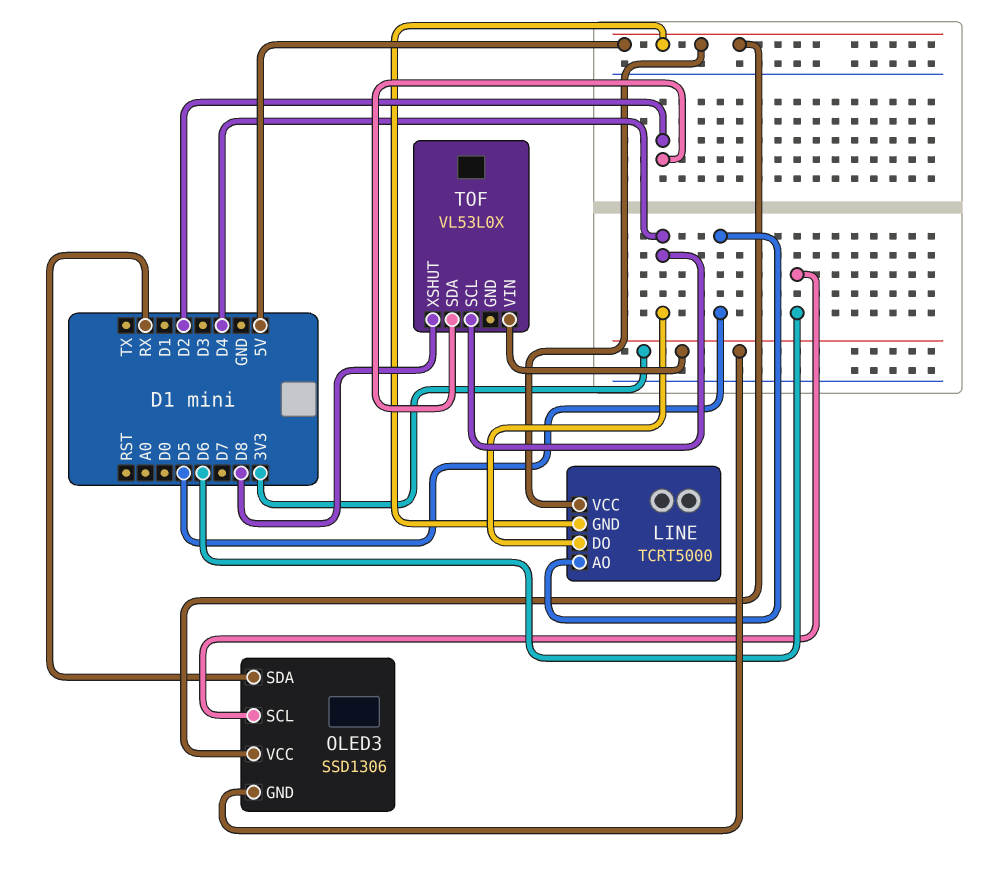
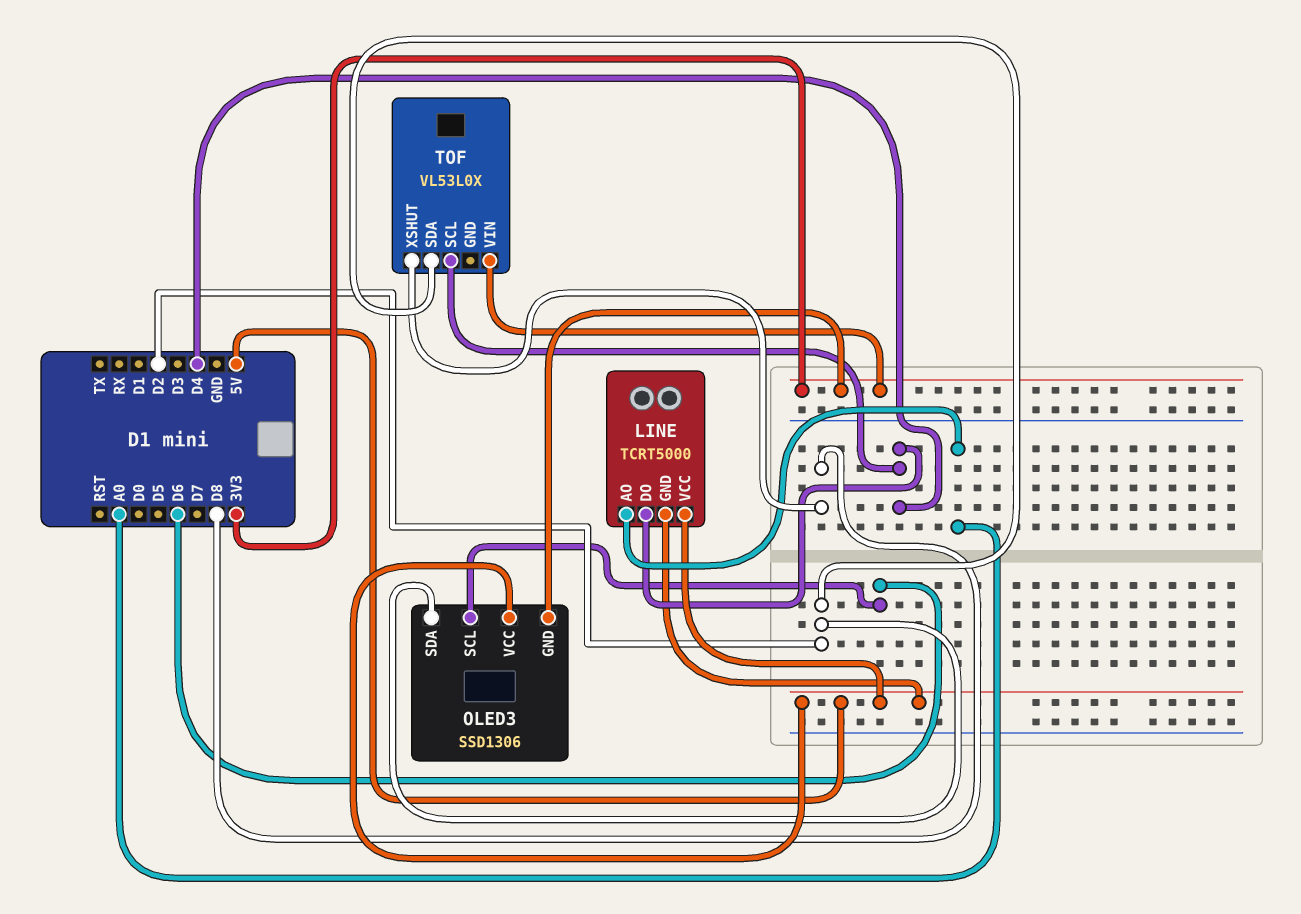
LINE pin AO: D5 -> A0
OLED3 pin SDA: RX -> D2

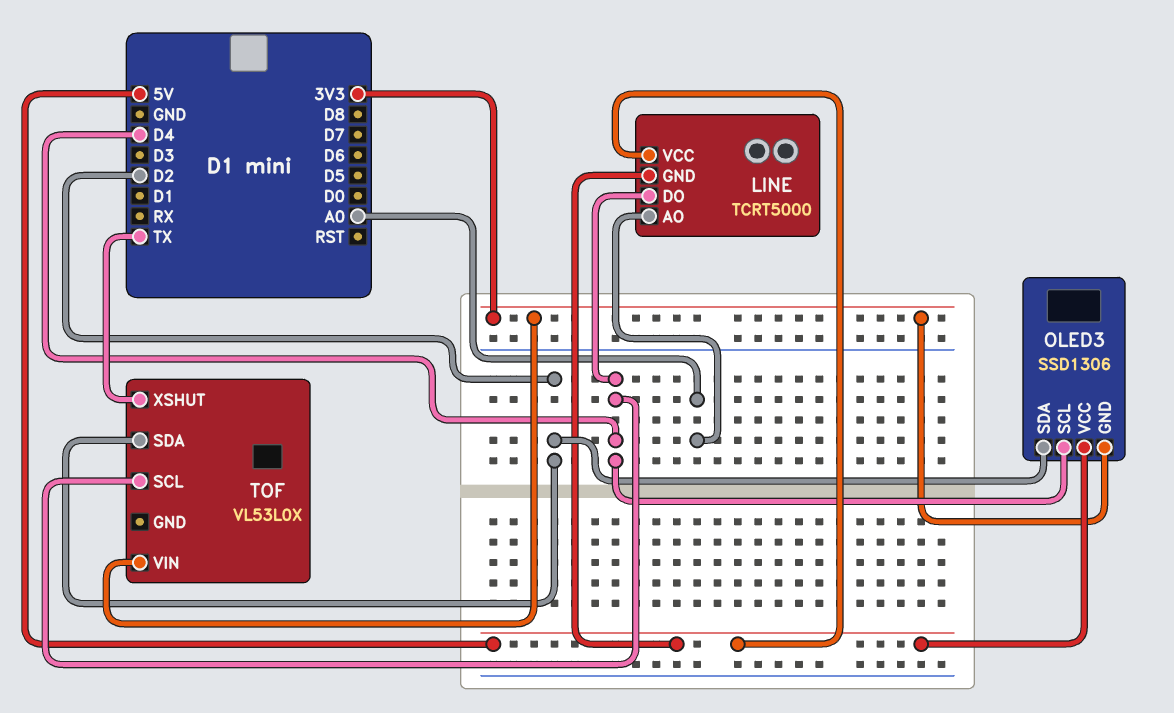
OLED3 pin SCL: D6 -> D4
TOF pin XSHUT: D8 -> TX

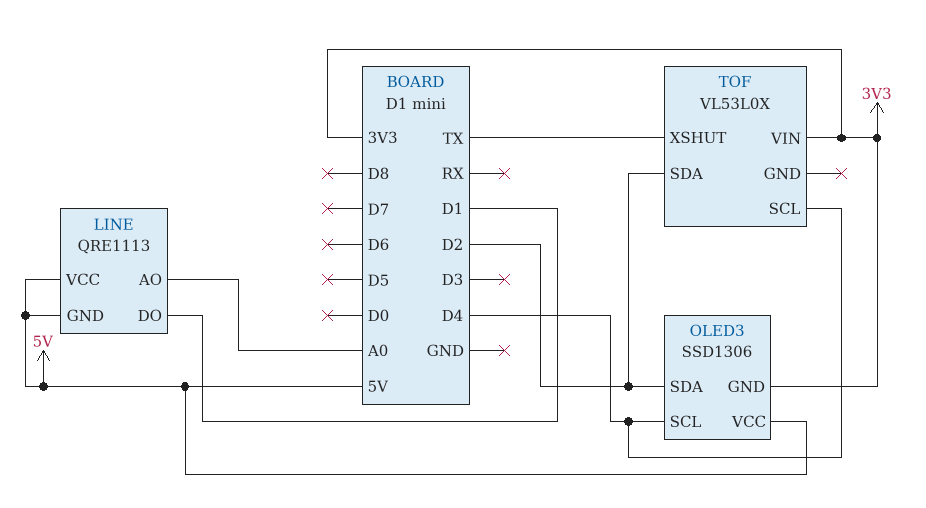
LINE: TCRT5000 -> QRE1113
LINE pin DO: D4 -> D1

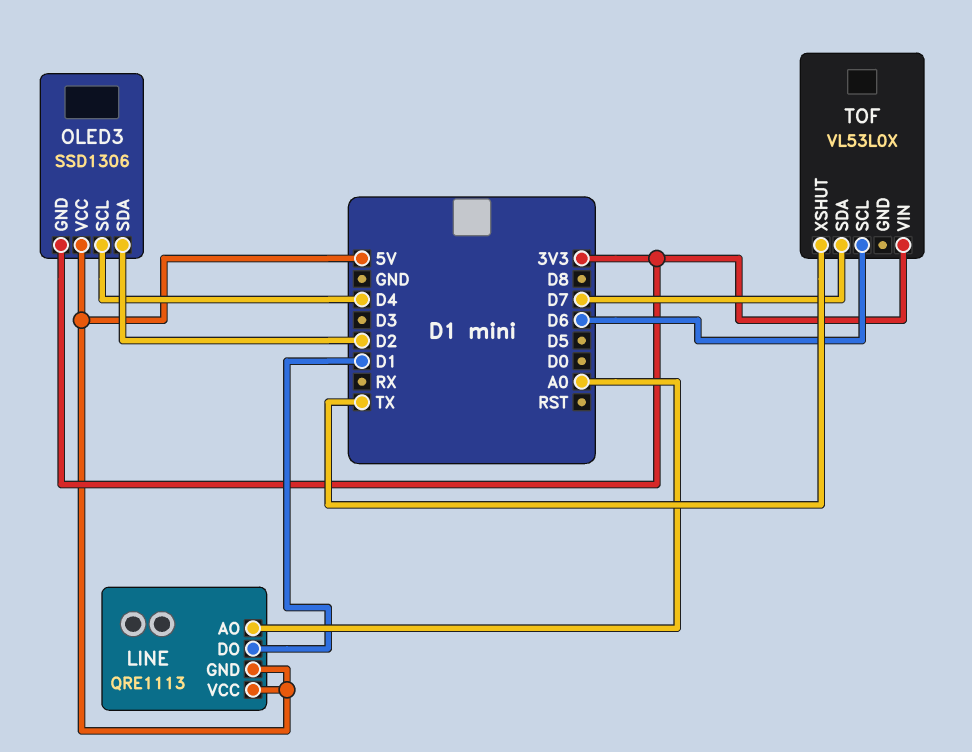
TOF pin SCL: D4 -> D6
TOF pin SDA: D2 -> D7

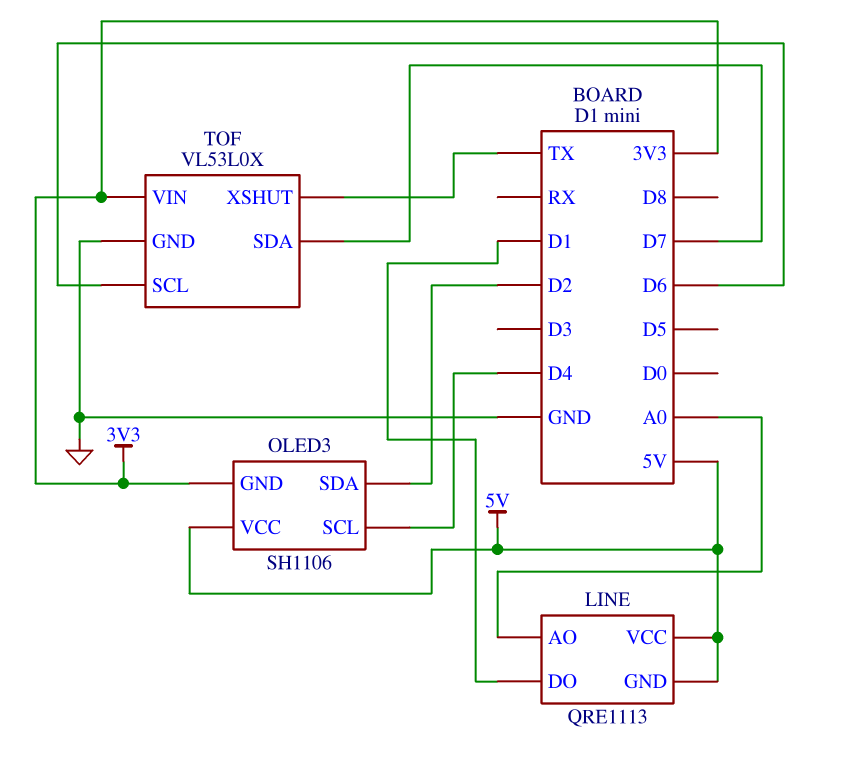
OLED3: SSD1306 -> SH1106
TOF pin GND: none -> GND

